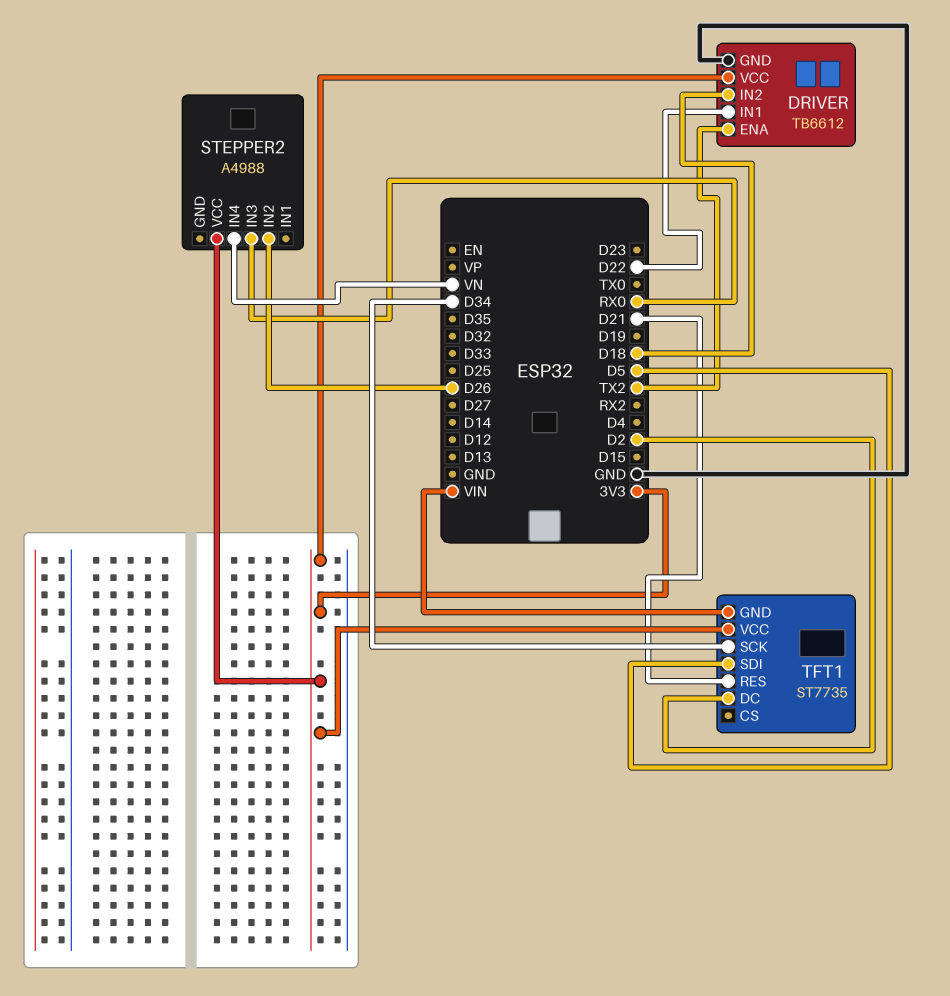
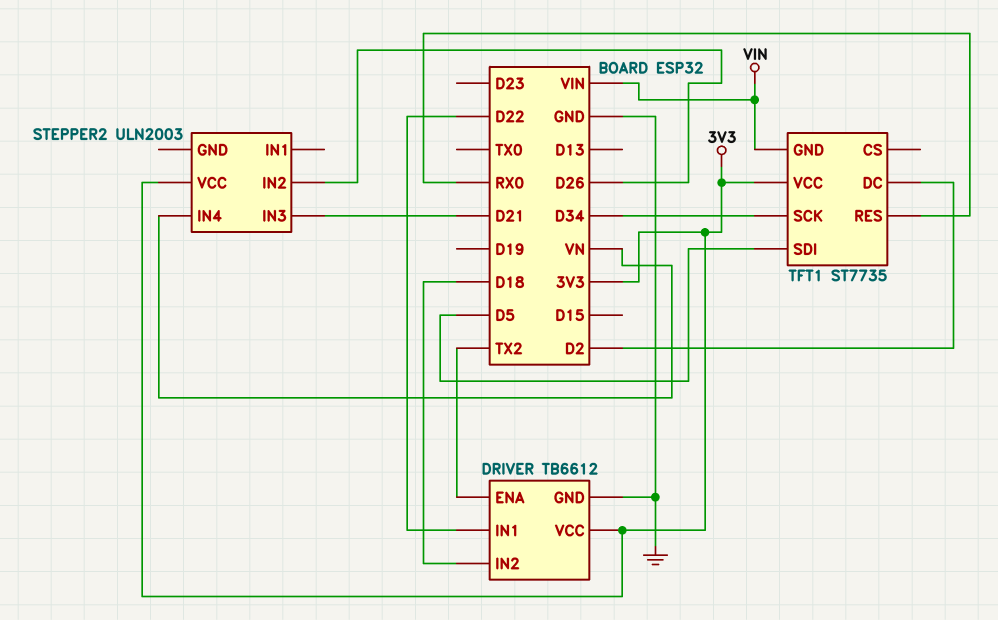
STEPPER2: A4988 -> ULN2003
STEPPER2 pin IN3: RX0 -> D21
TFT1 pin RES: D21 -> RX0

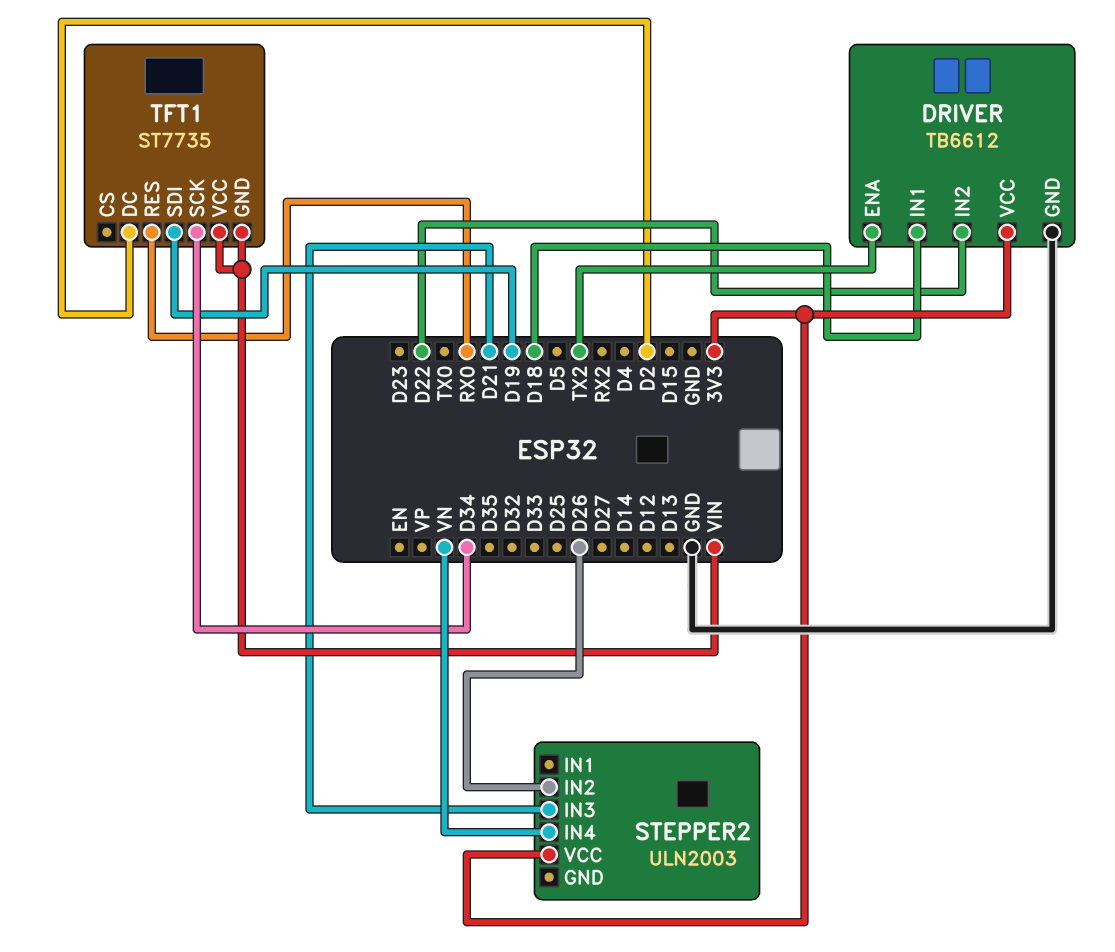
DRIVER pin IN1: D22 -> D18
DRIVER pin IN2: D18 -> D22
TFT1 pin SDI: D5 -> D19
TFT1 pin VCC: 3V3 -> VIN

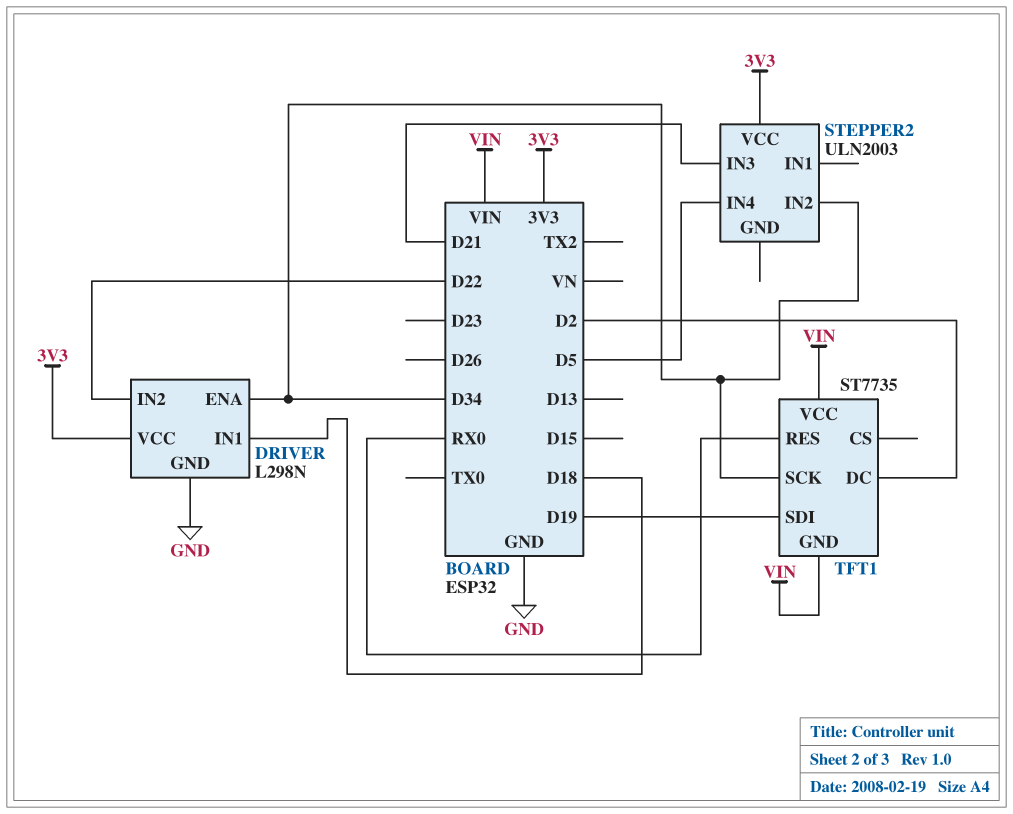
DRIVER: TB6612 -> L298N
DRIVER pin ENA: TX2 -> D34
STEPPER2 pin IN2: D26 -> D34
STEPPER2 pin IN4: VN -> D5

